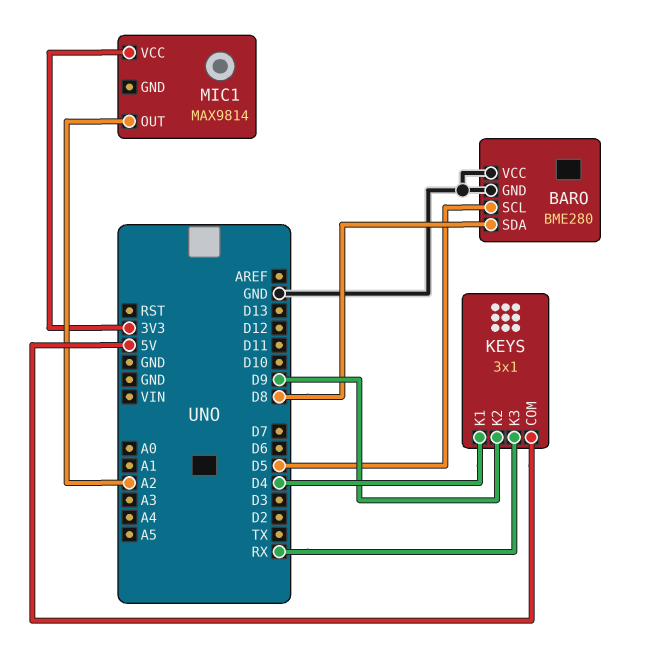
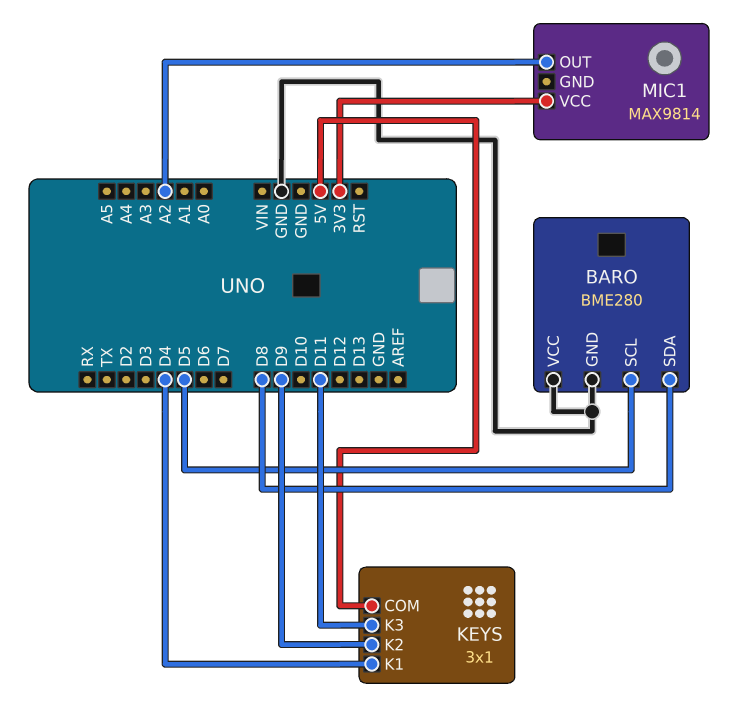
KEYS pin K3: RX -> D11

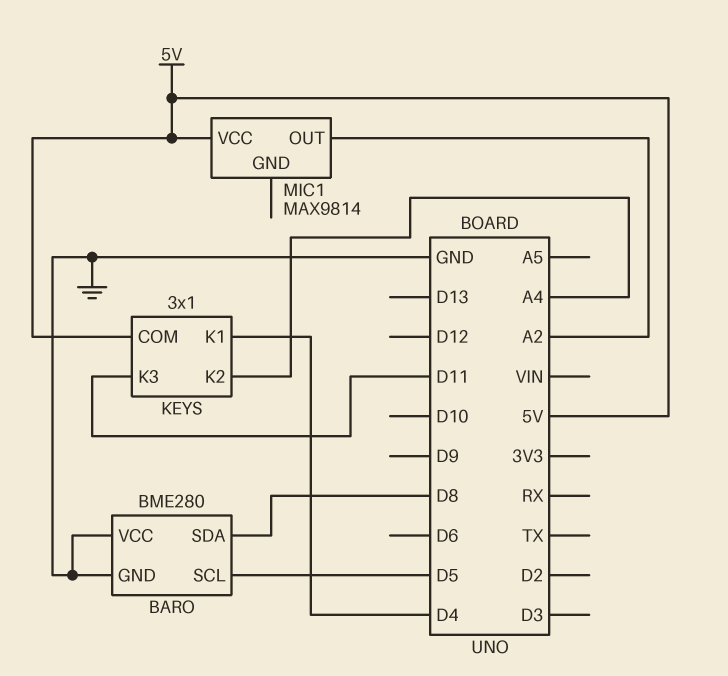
KEYS pin K2: D9 -> A4
MIC1 pin VCC: 3V3 -> 5V

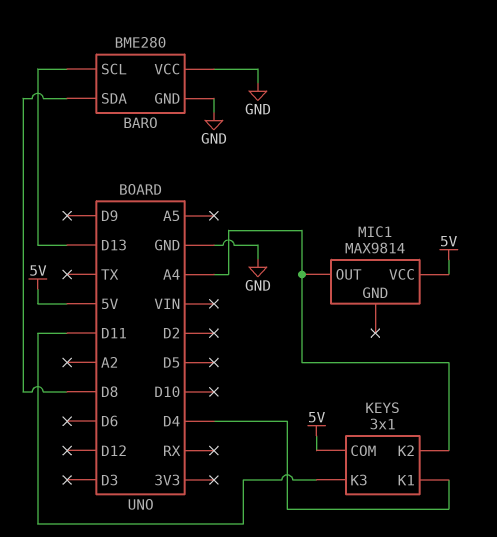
BARO pin SCL: D5 -> D13
MIC1 pin OUT: A2 -> A4

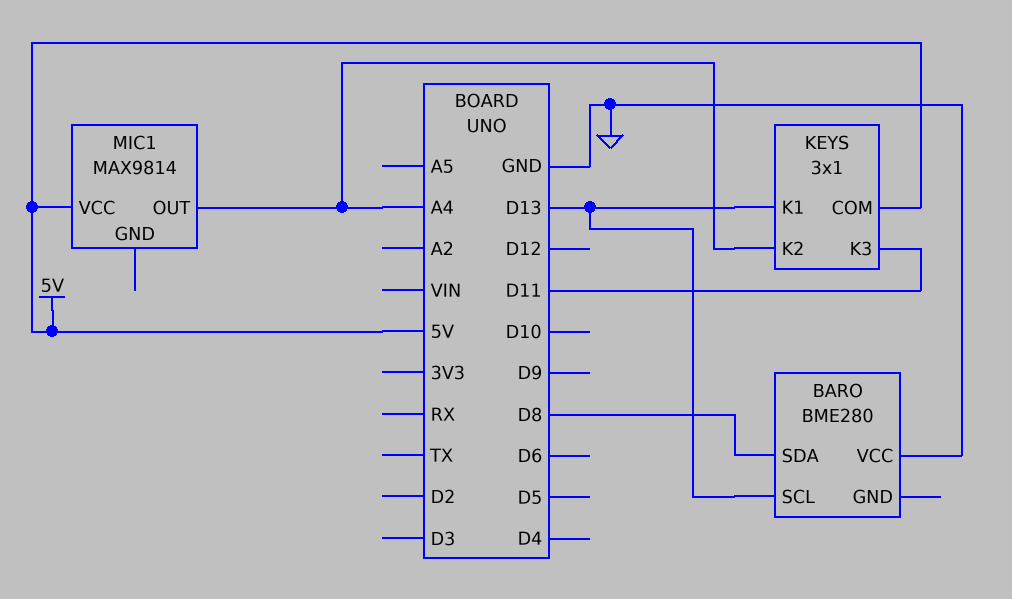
BARO pin GND: GND -> none
KEYS pin K1: D4 -> D13

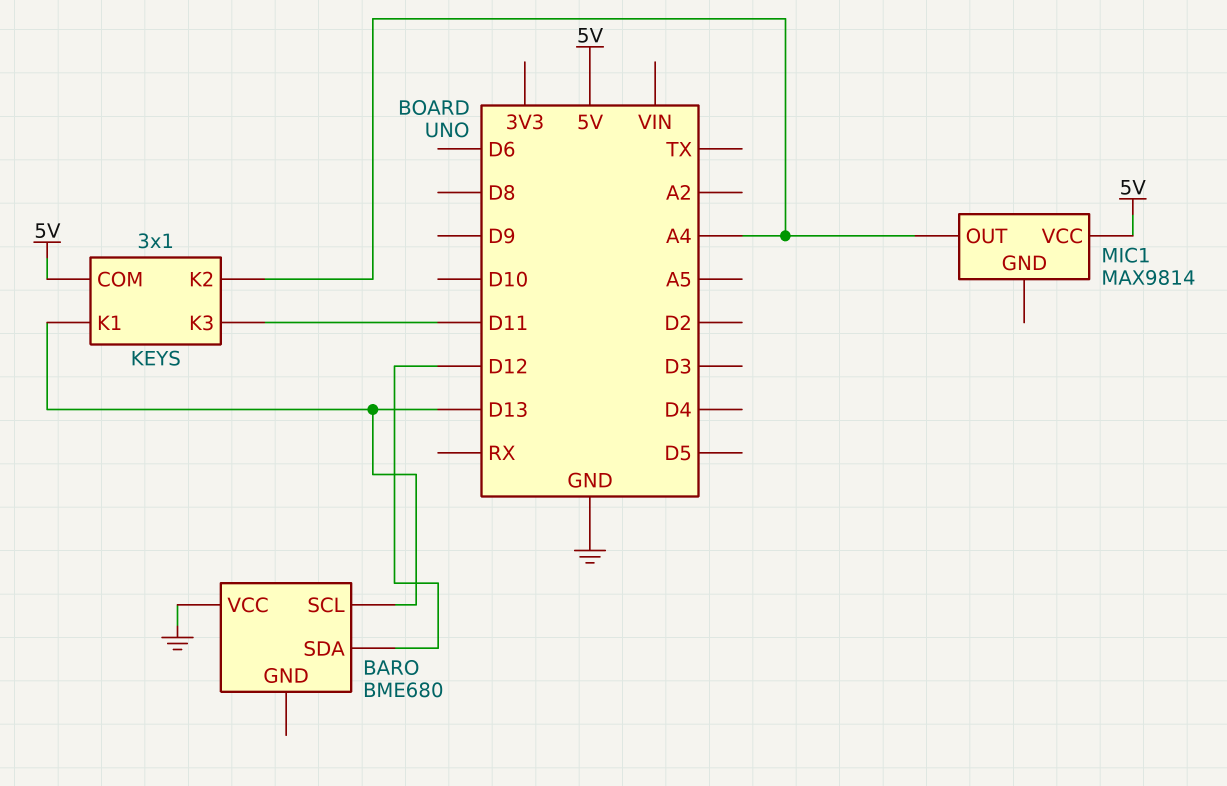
BARO: BME280 -> BME680
BARO pin SDA: D8 -> D12

